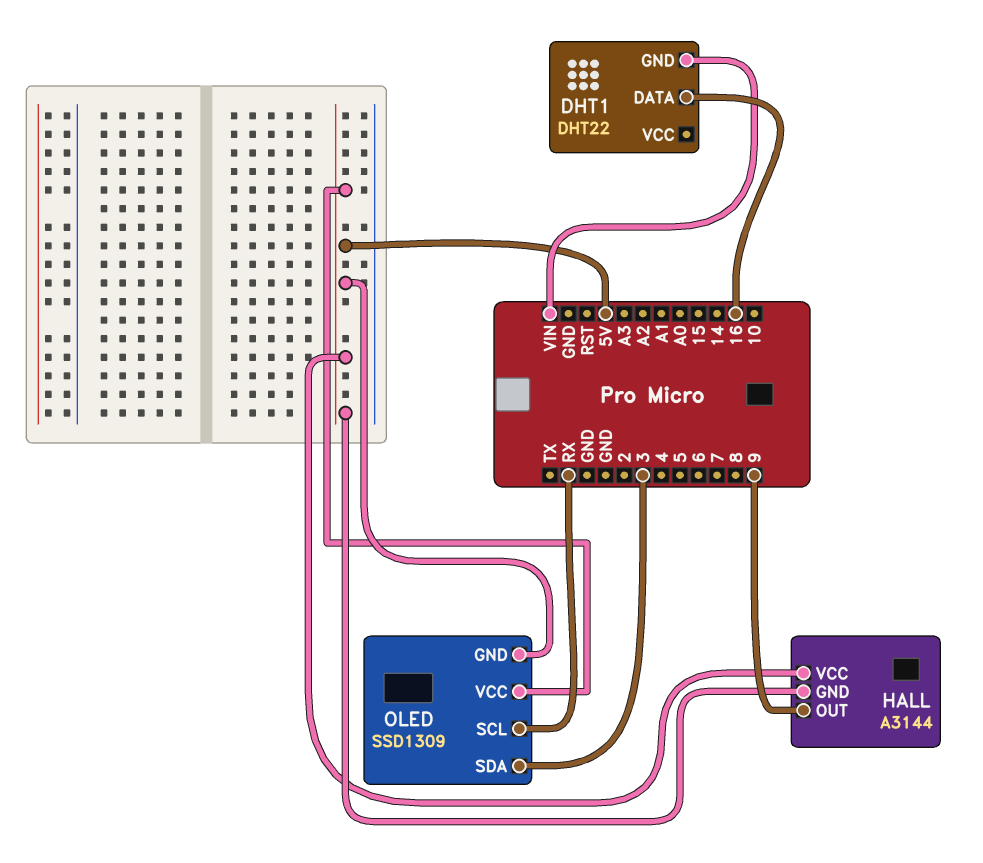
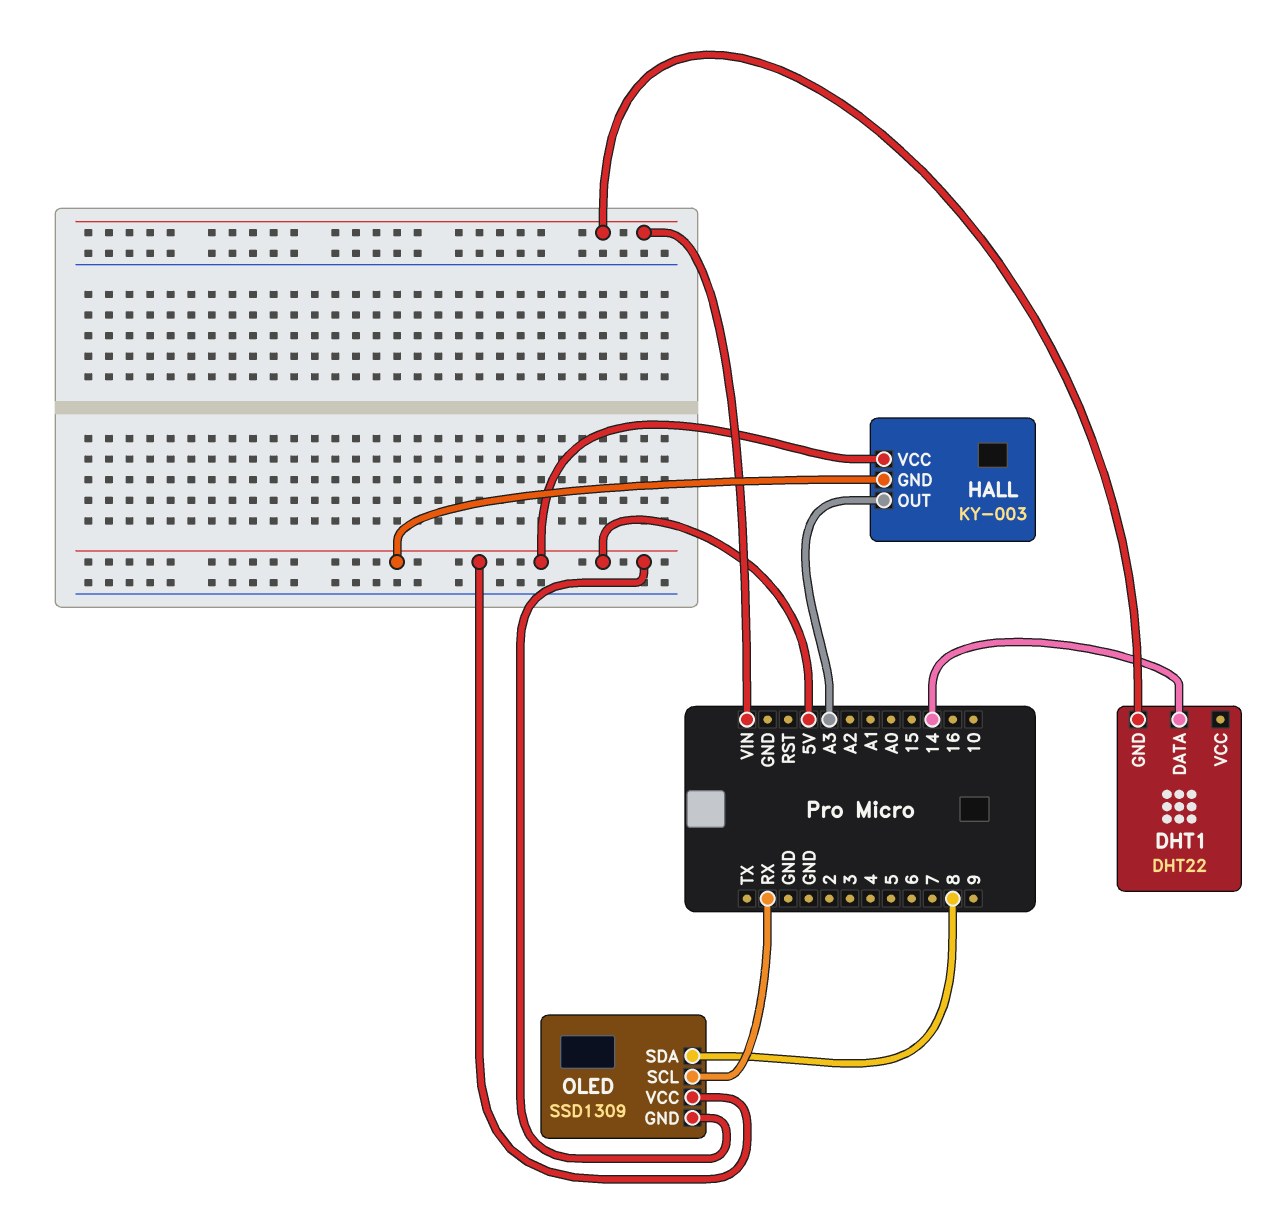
DHT1 pin DATA: 16 -> 14
HALL: A3144 -> KY-003
HALL pin OUT: 9 -> A3
OLED pin SDA: 3 -> 8

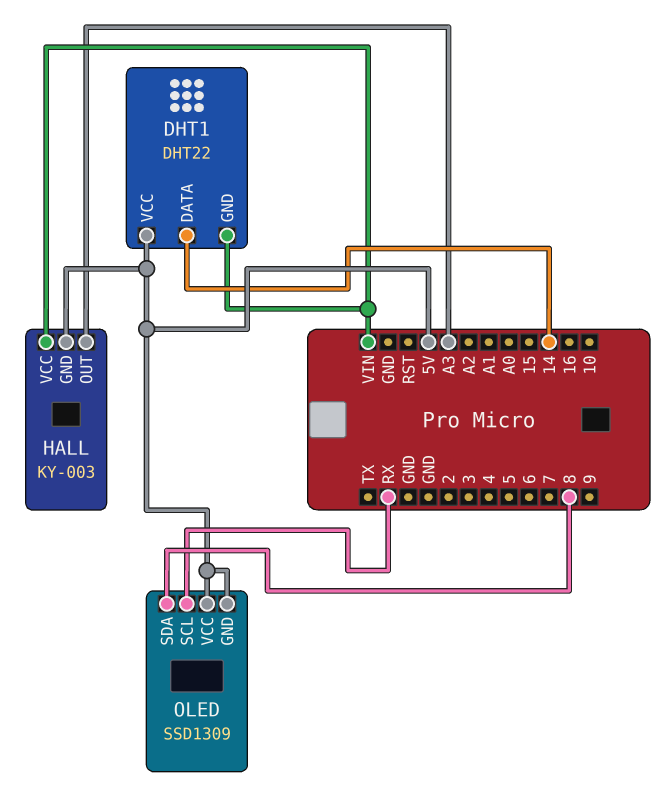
DHT1 pin VCC: none -> 5V
HALL pin VCC: 5V -> VIN

